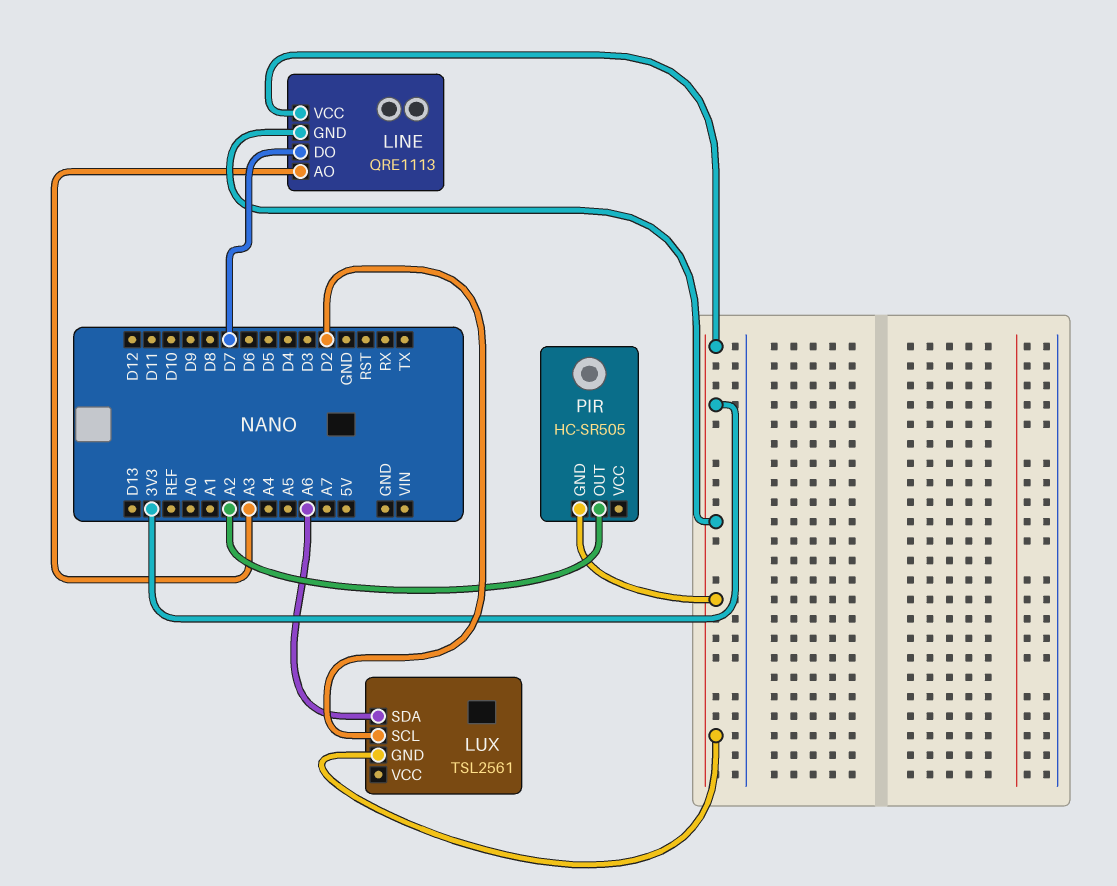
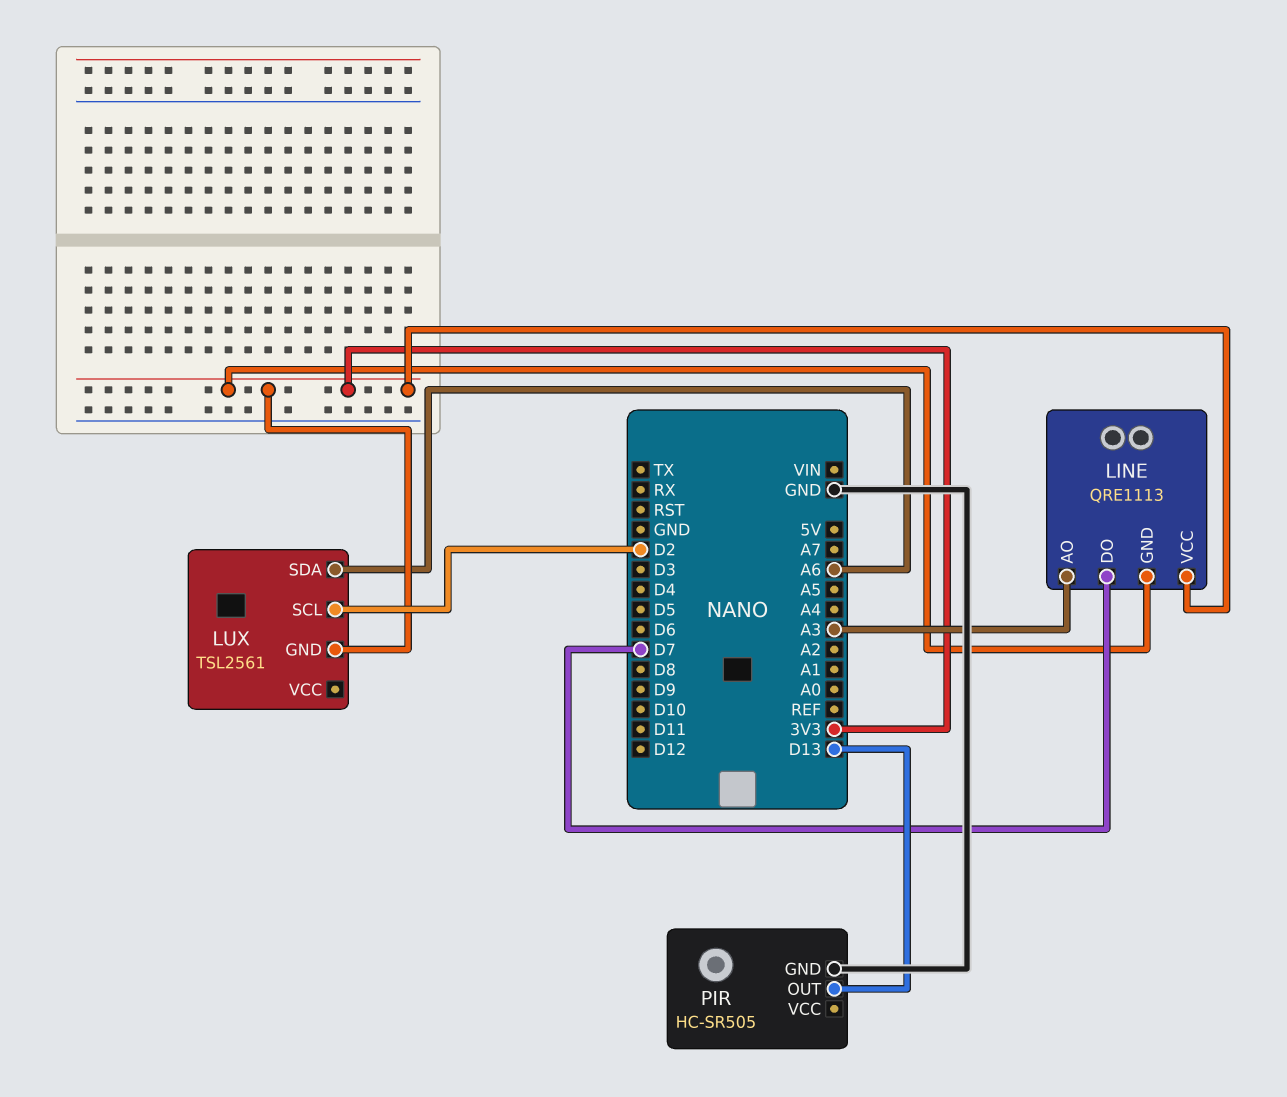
PIR pin GND: 3V3 -> GND
PIR pin OUT: A2 -> D13

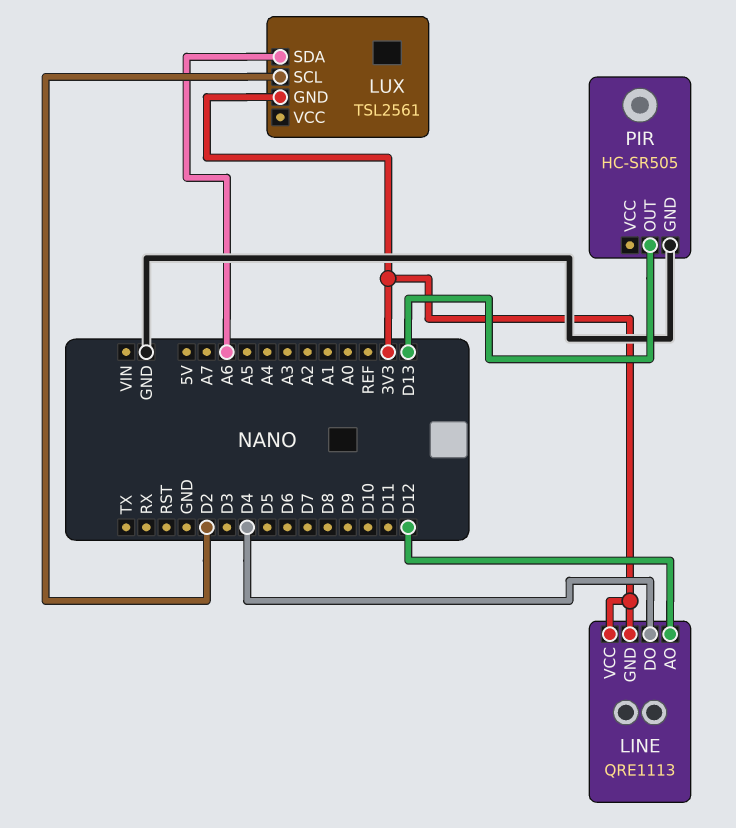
LINE pin AO: A3 -> D12
LINE pin DO: D7 -> D4

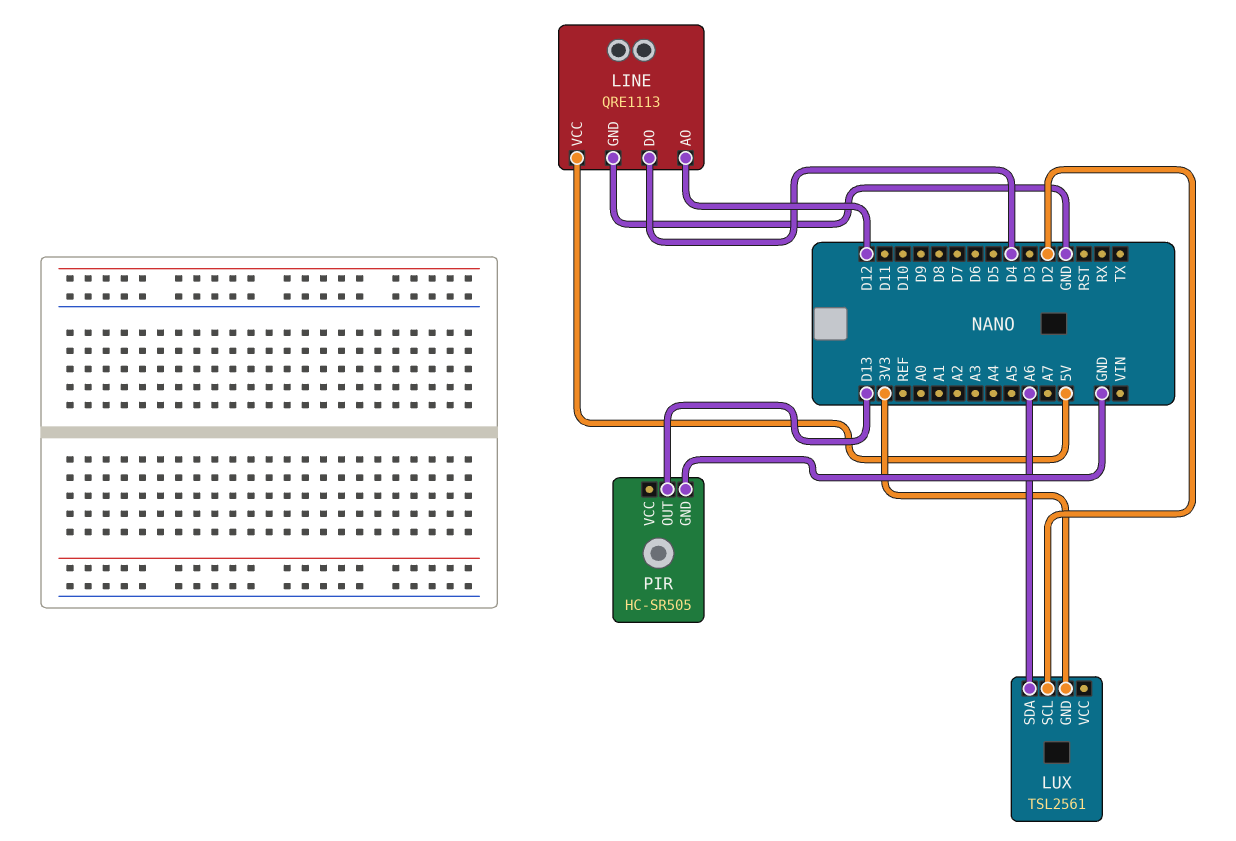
LINE pin GND: 3V3 -> GND
LINE pin VCC: 3V3 -> 5V

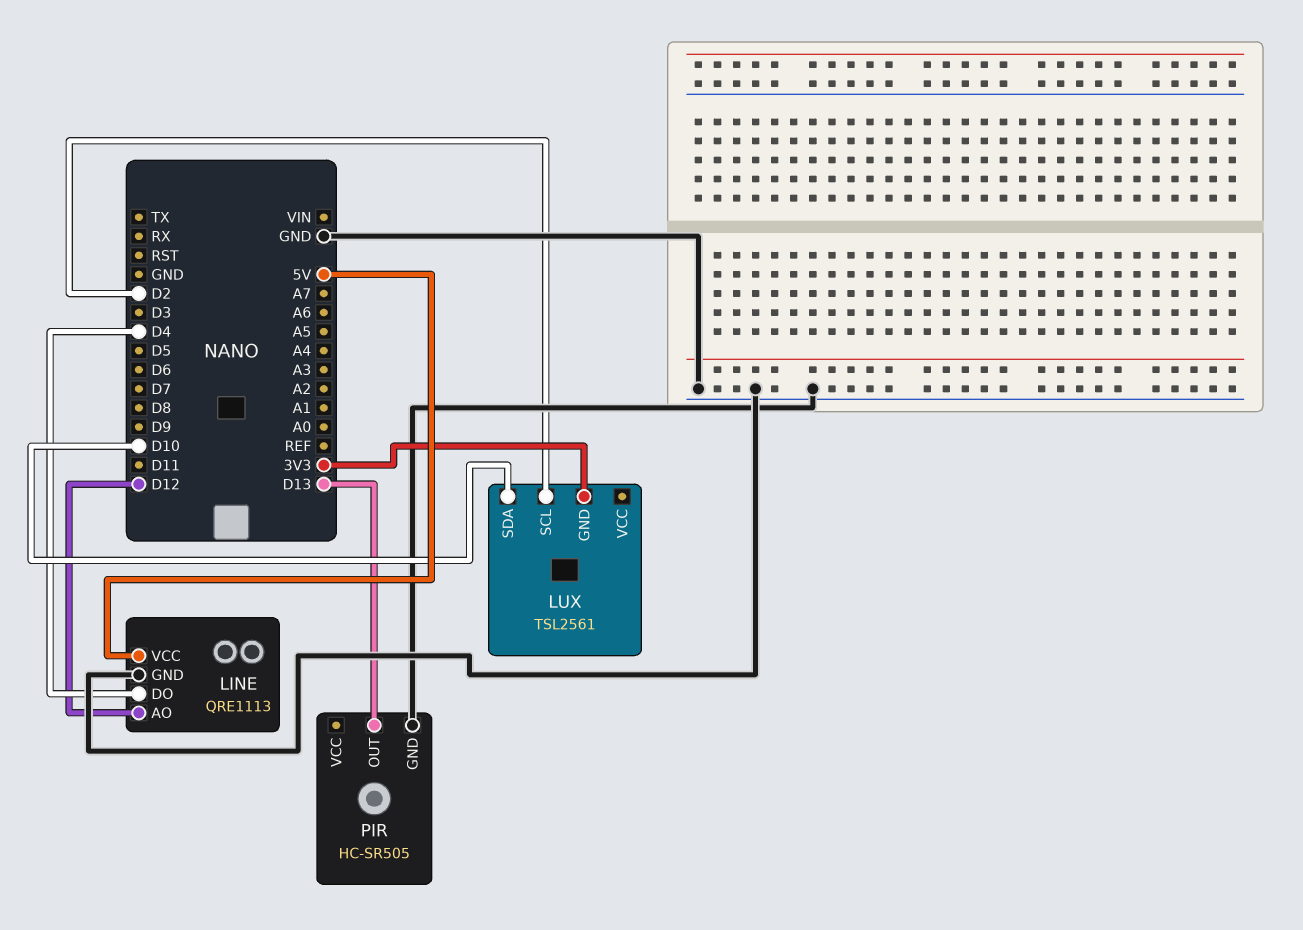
LUX pin SDA: A6 -> D10

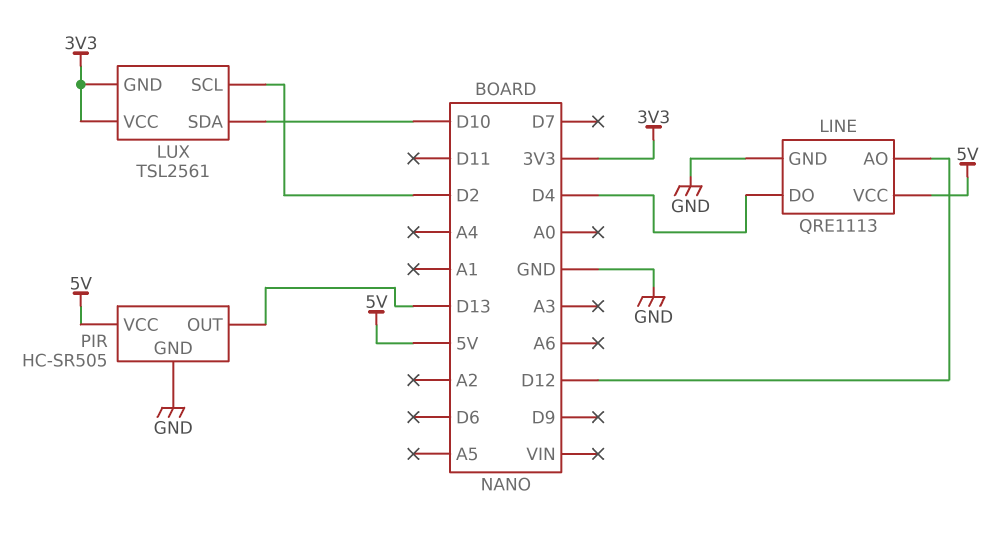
LUX pin VCC: none -> 3V3
PIR pin VCC: none -> 5V

